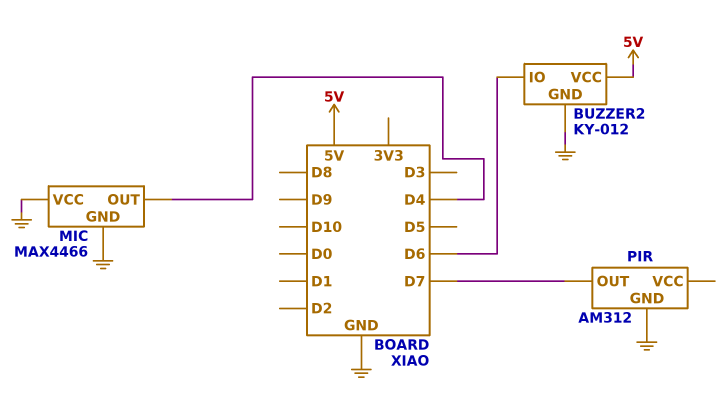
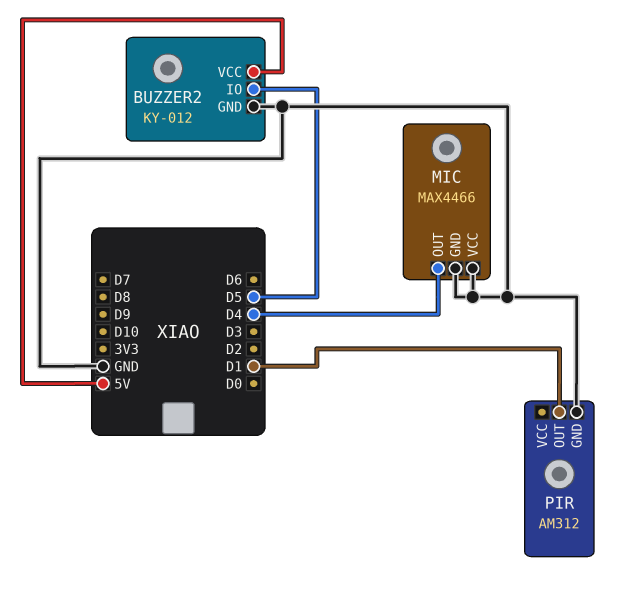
BUZZER2 pin IO: D6 -> D5
PIR pin OUT: D7 -> D1

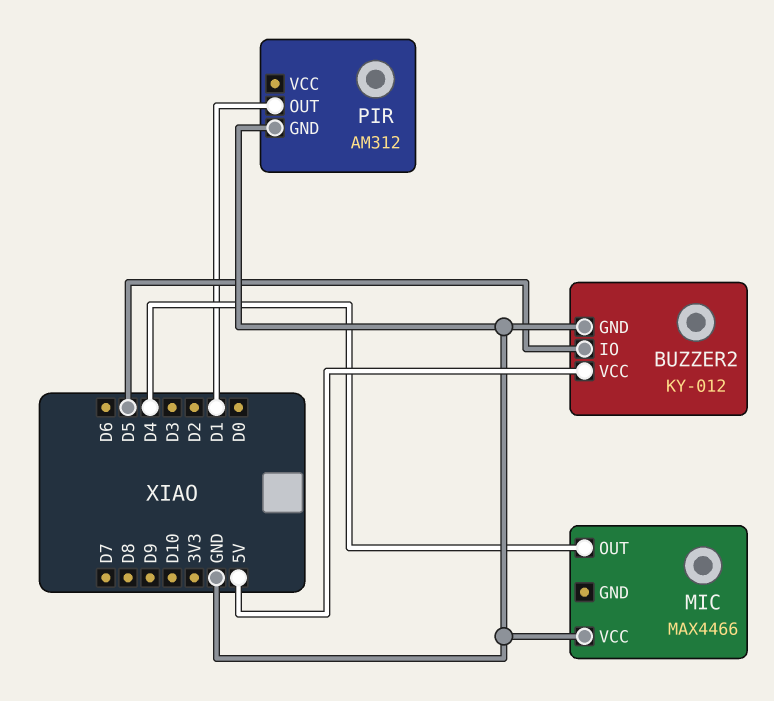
MIC pin GND: GND -> none

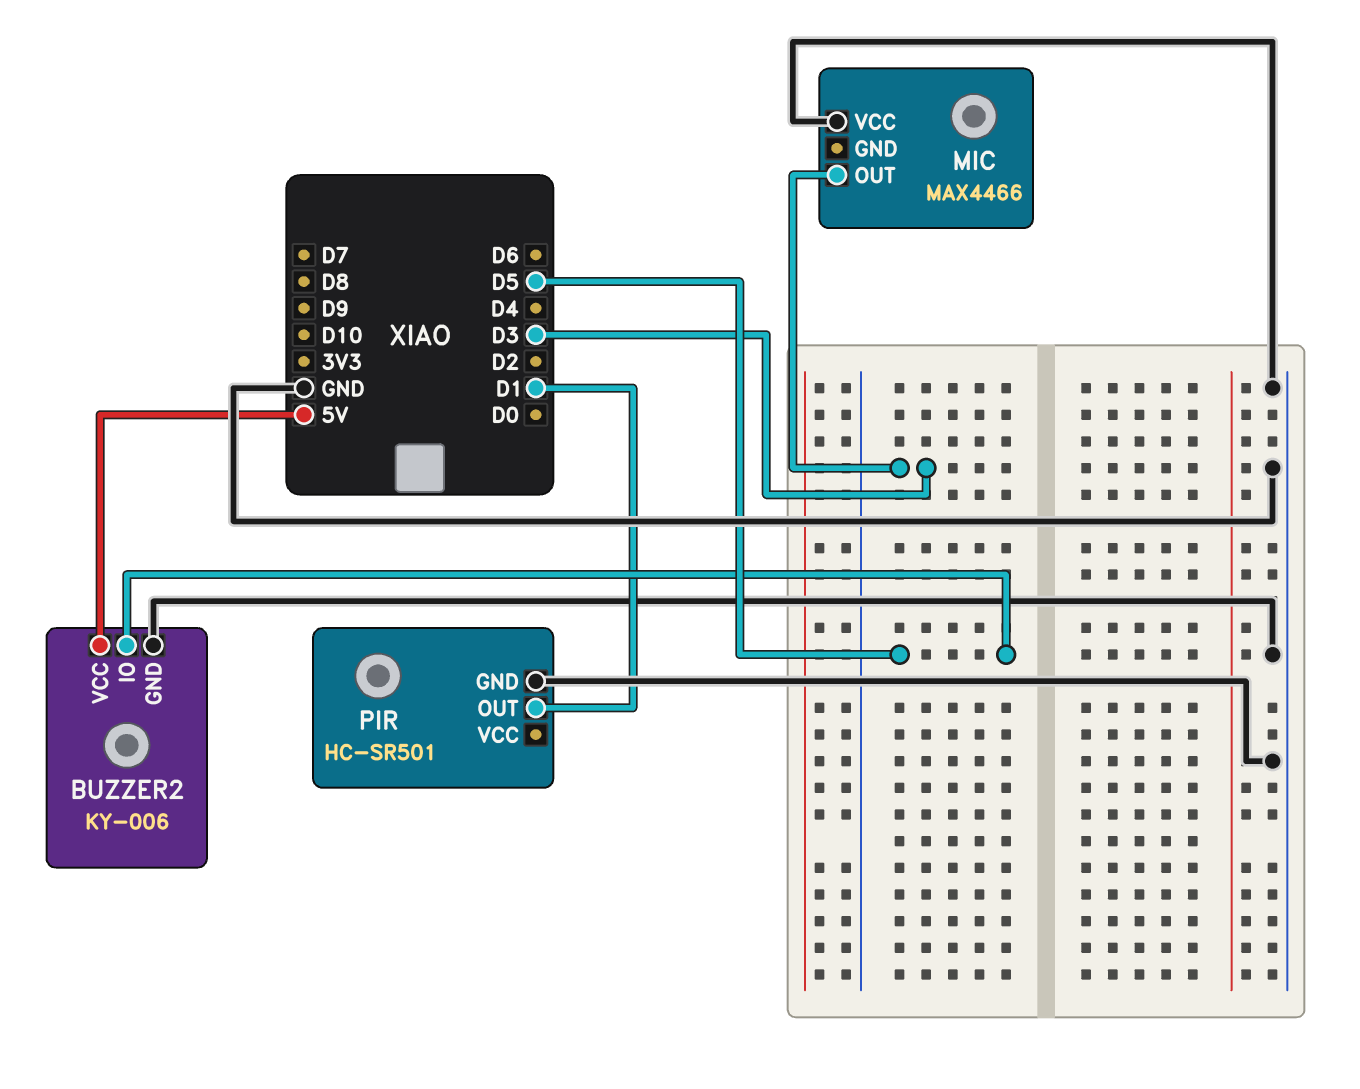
BUZZER2: KY-012 -> KY-006
MIC pin OUT: D4 -> D3
PIR: AM312 -> HC-SR501

